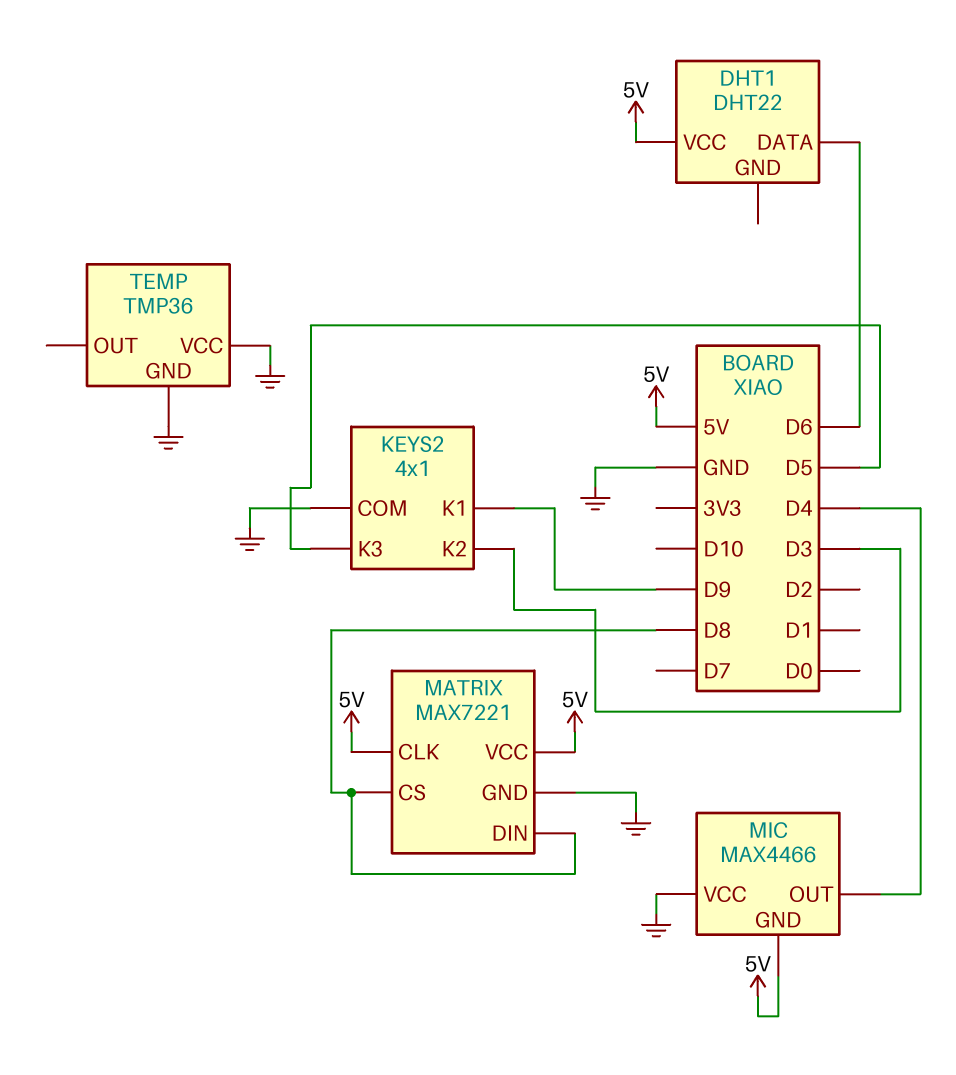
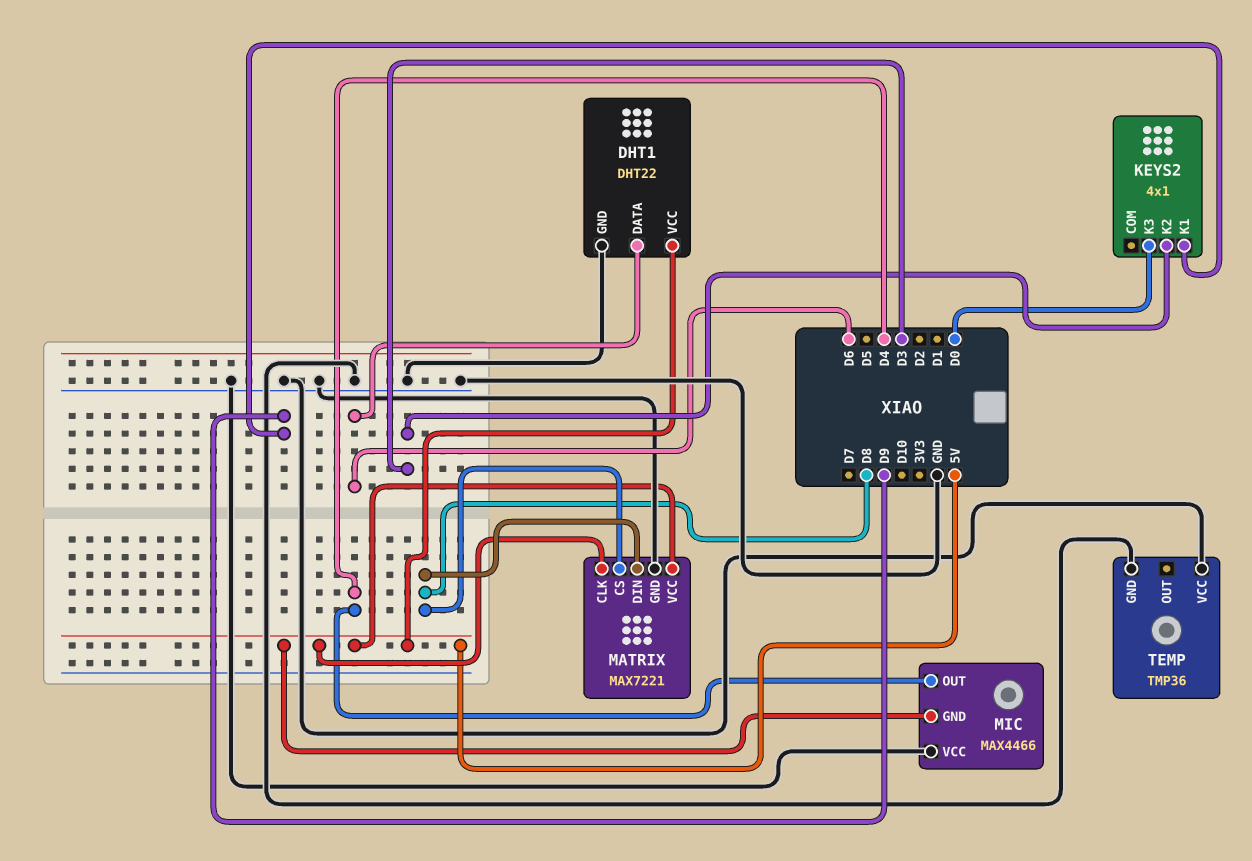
DHT1 pin GND: none -> GND
KEYS2 pin COM: GND -> none
KEYS2 pin K3: D5 -> D0

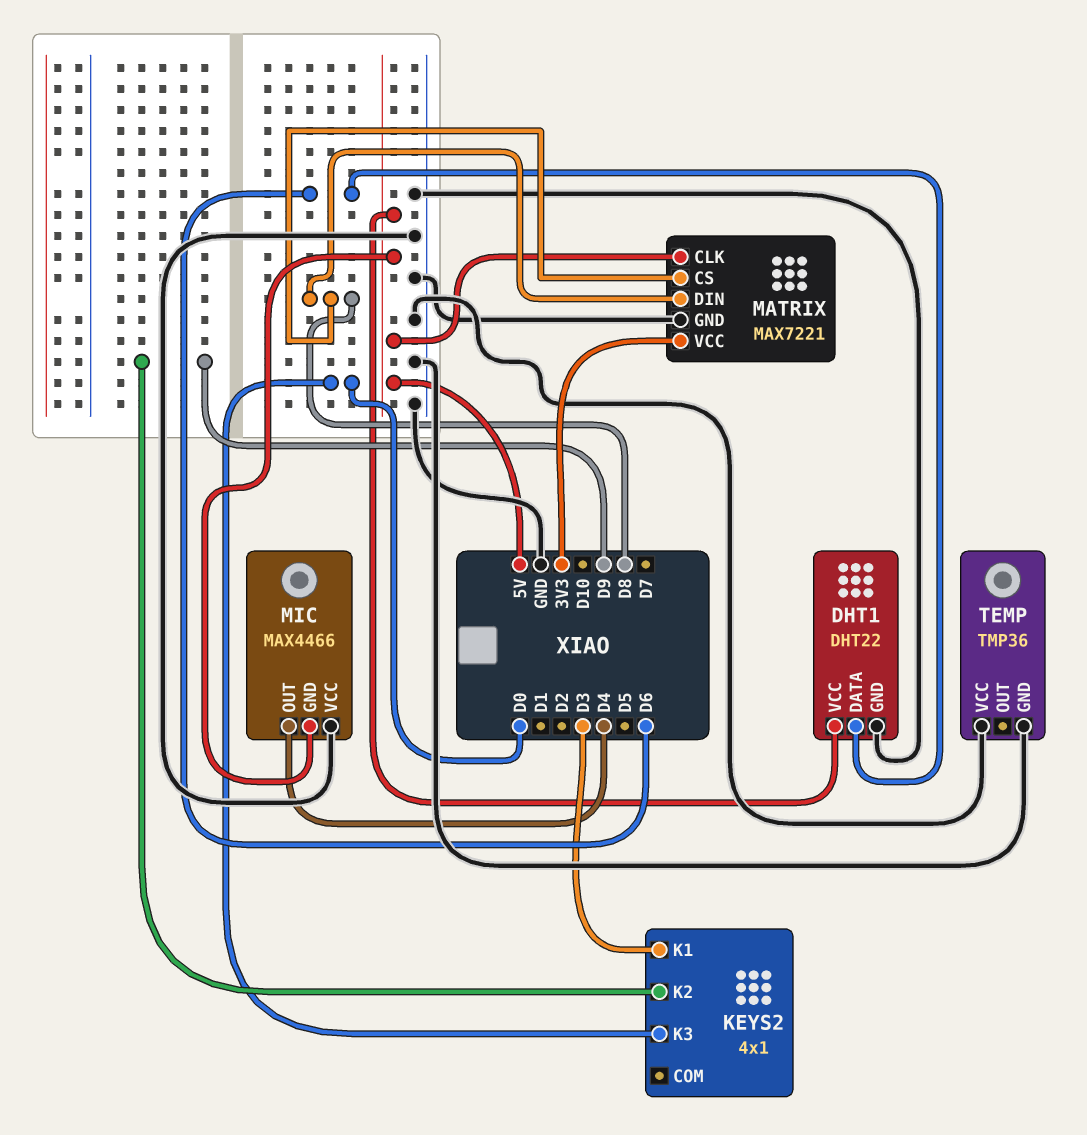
KEYS2 pin K1: D9 -> D3
KEYS2 pin K2: D3 -> D9
MATRIX pin VCC: 5V -> 3V3

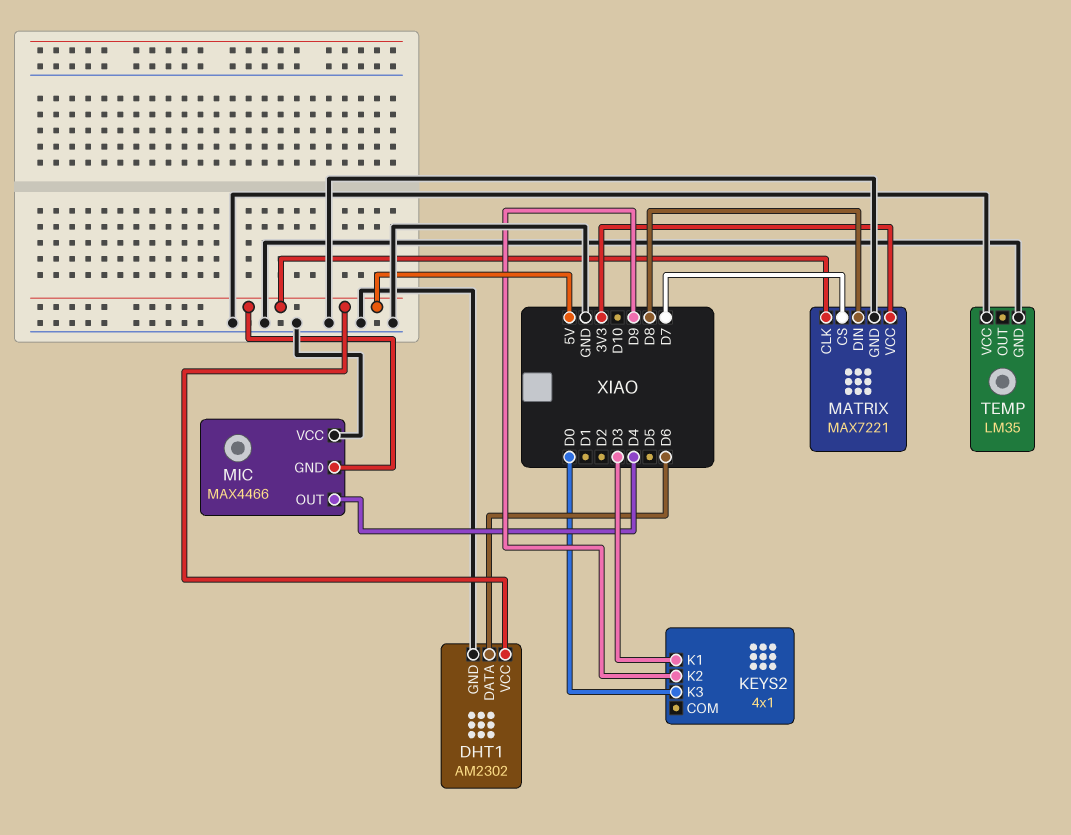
DHT1: DHT22 -> AM2302
MATRIX pin CS: D8 -> D7
TEMP: TMP36 -> LM35

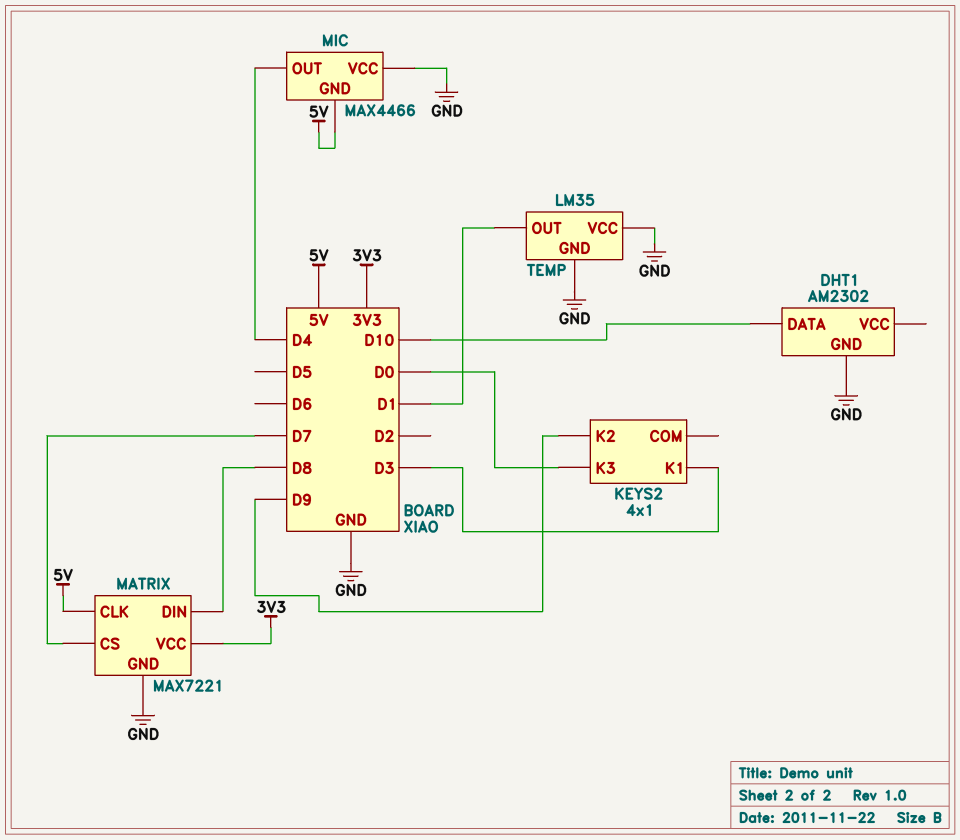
DHT1 pin DATA: D6 -> D10
DHT1 pin VCC: 5V -> none
TEMP pin OUT: none -> D1

